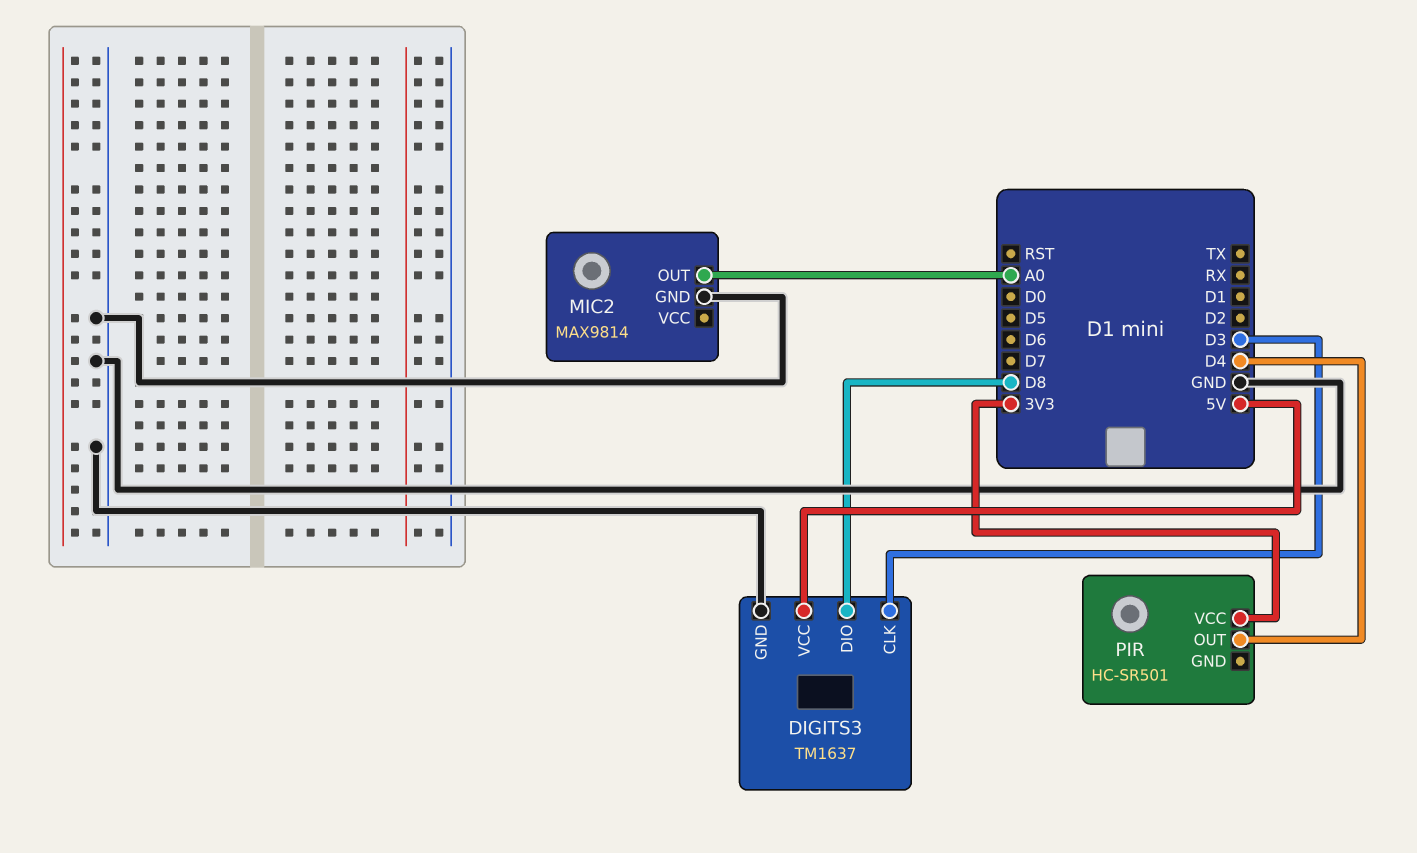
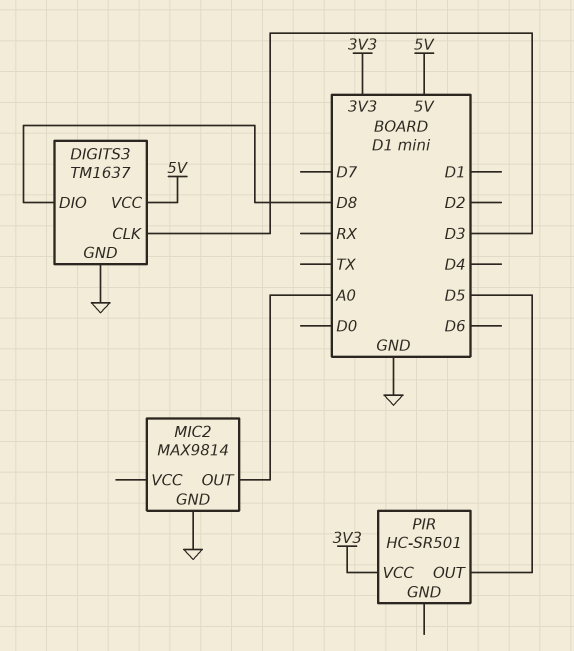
PIR pin OUT: D4 -> D5

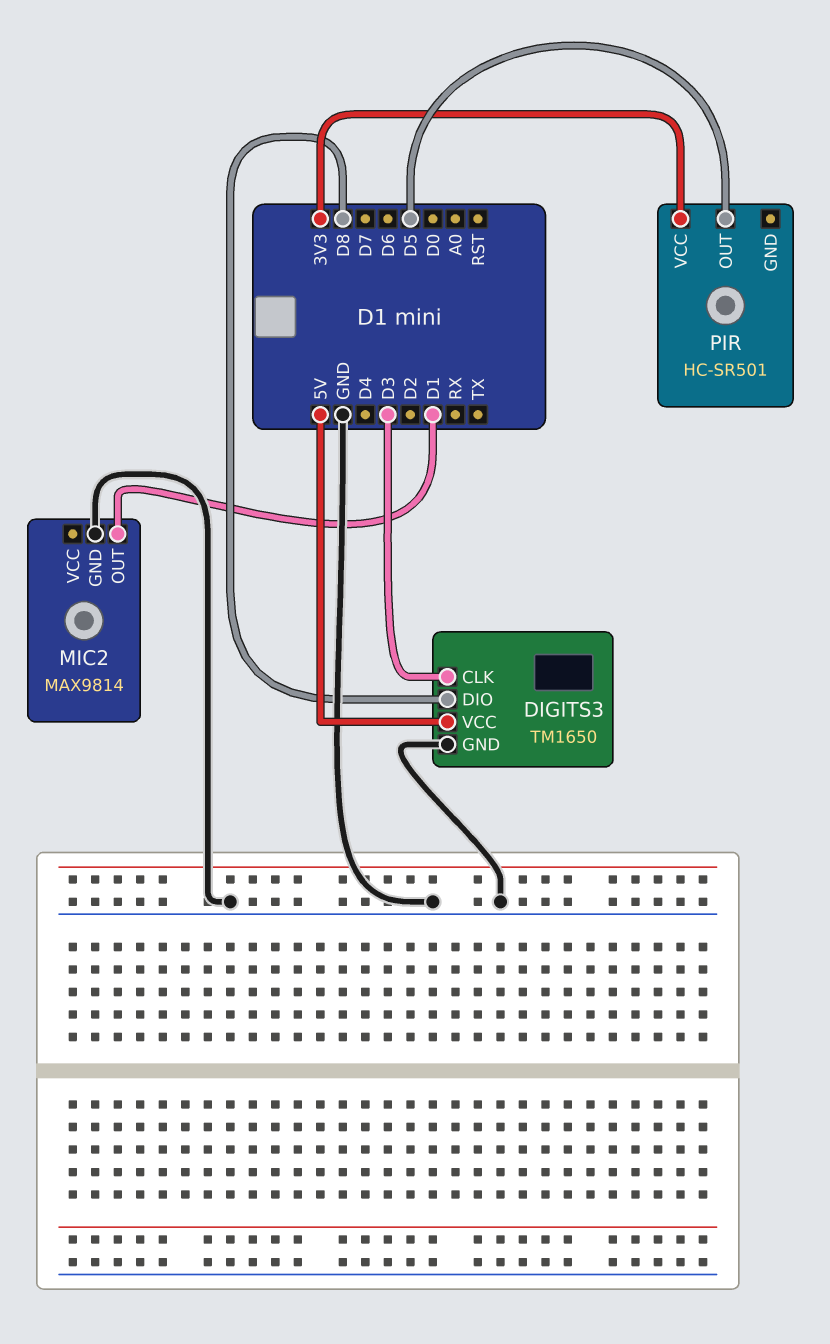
DIGITS3: TM1637 -> TM1650
MIC2 pin OUT: A0 -> D1

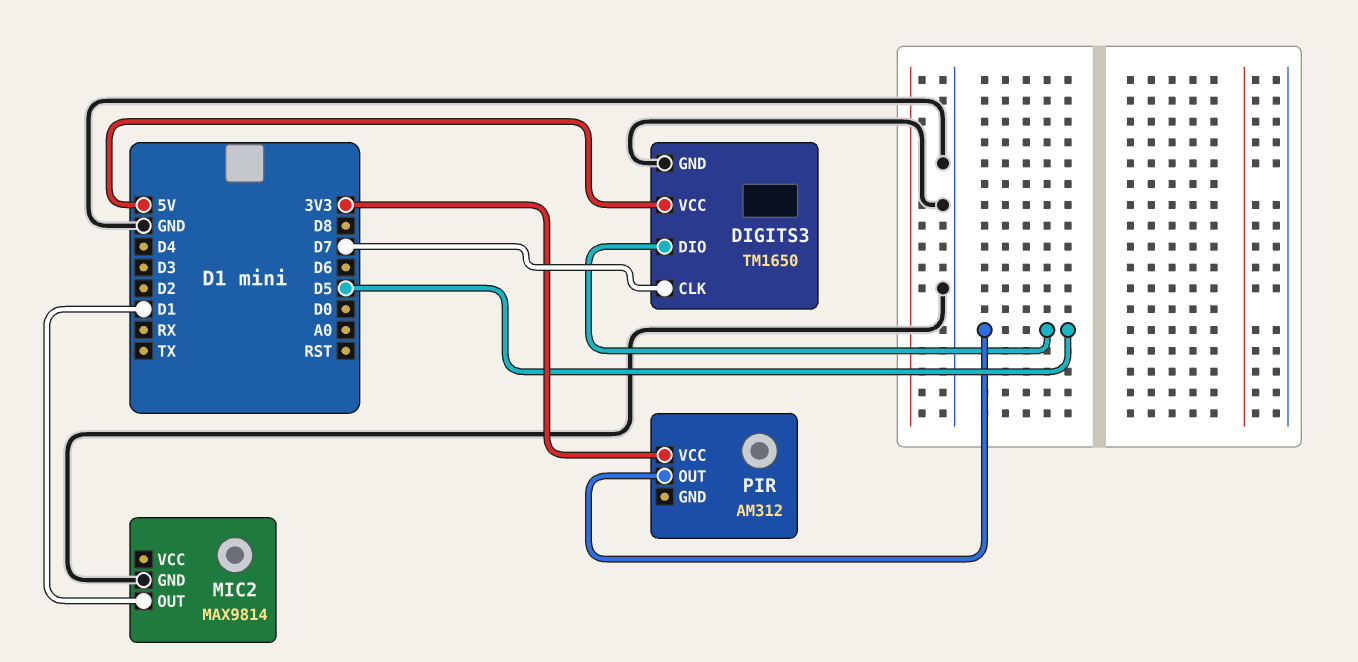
DIGITS3 pin CLK: D3 -> D7
DIGITS3 pin DIO: D8 -> D5
PIR: HC-SR501 -> AM312

